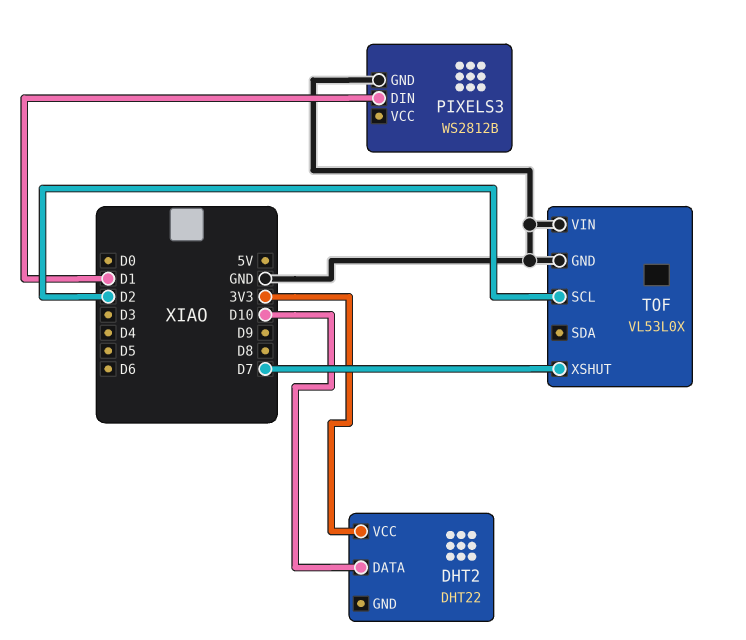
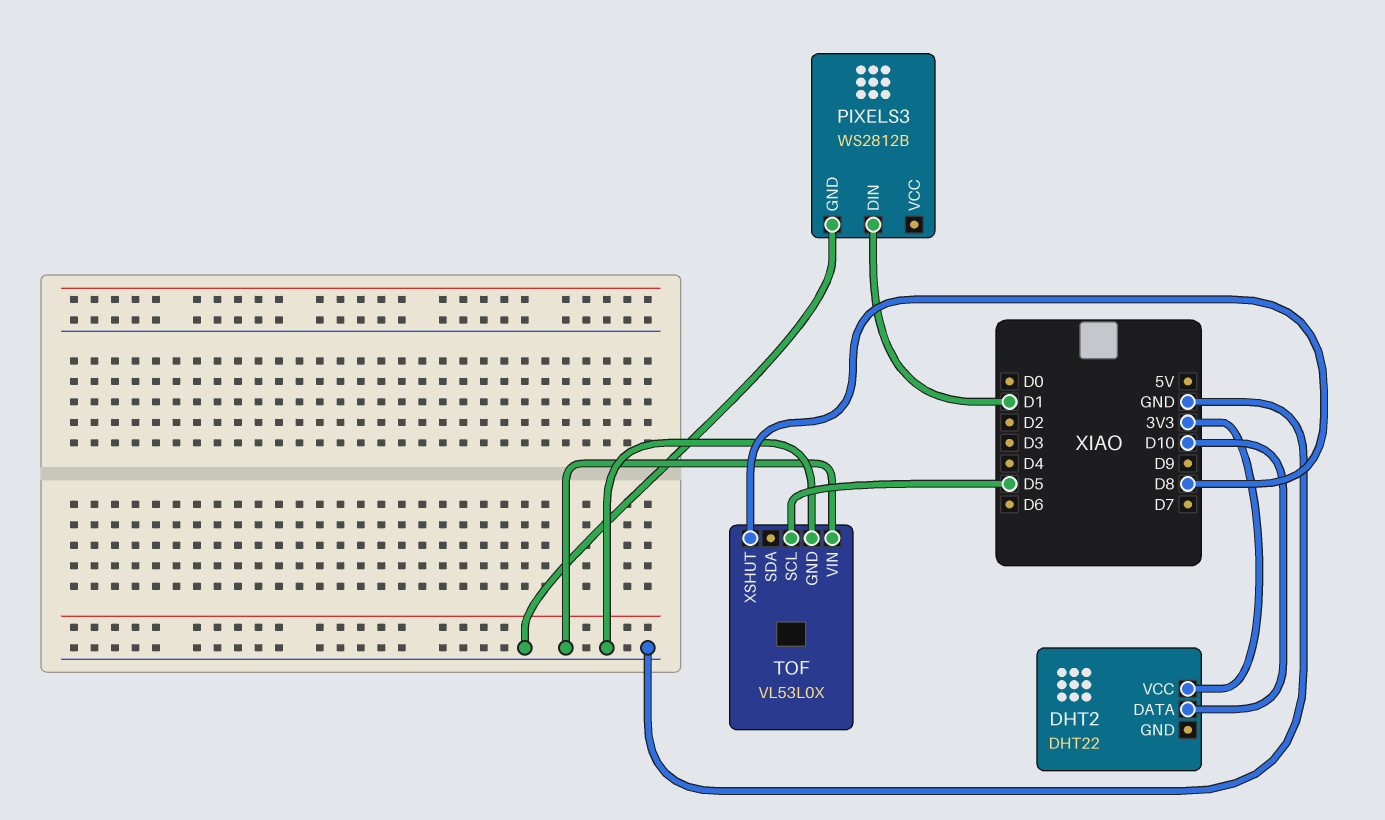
TOF pin SCL: D2 -> D5
TOF pin XSHUT: D7 -> D8

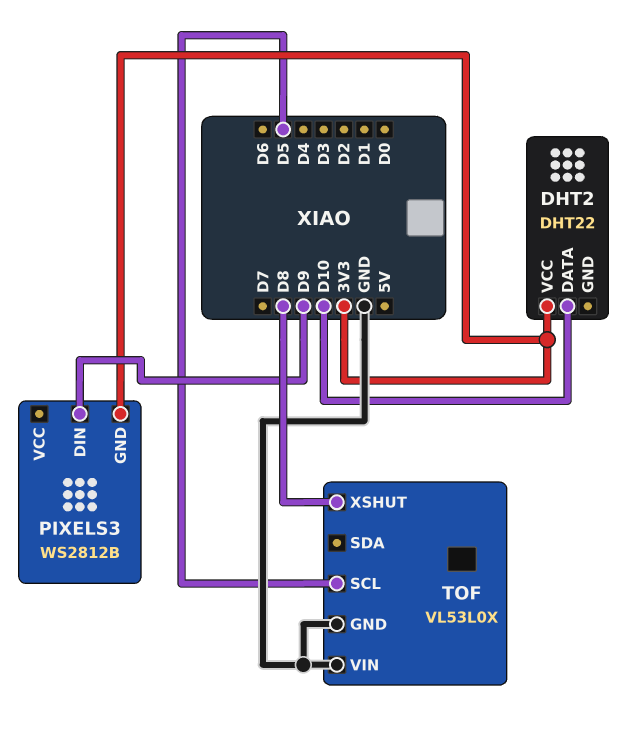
PIXELS3 pin DIN: D1 -> D9
PIXELS3 pin GND: GND -> 3V3

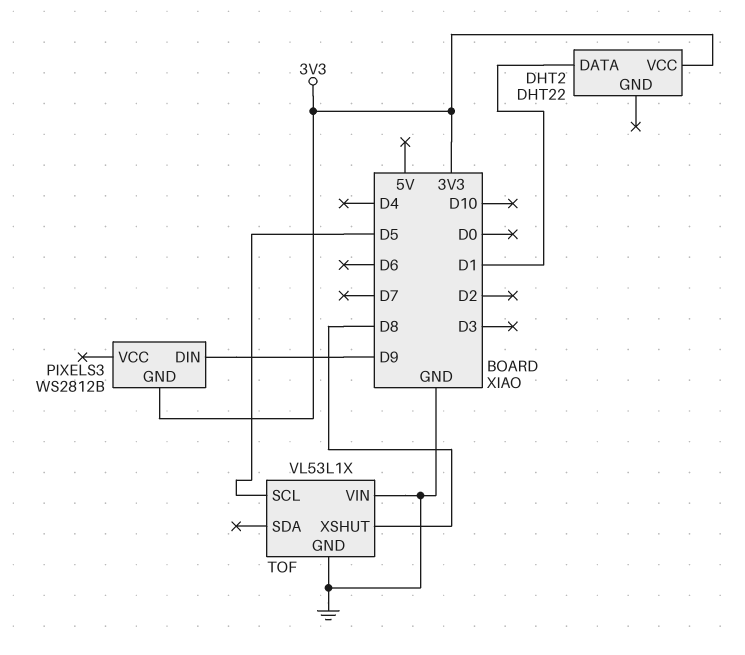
DHT2 pin DATA: D10 -> D1
TOF: VL53L0X -> VL53L1X

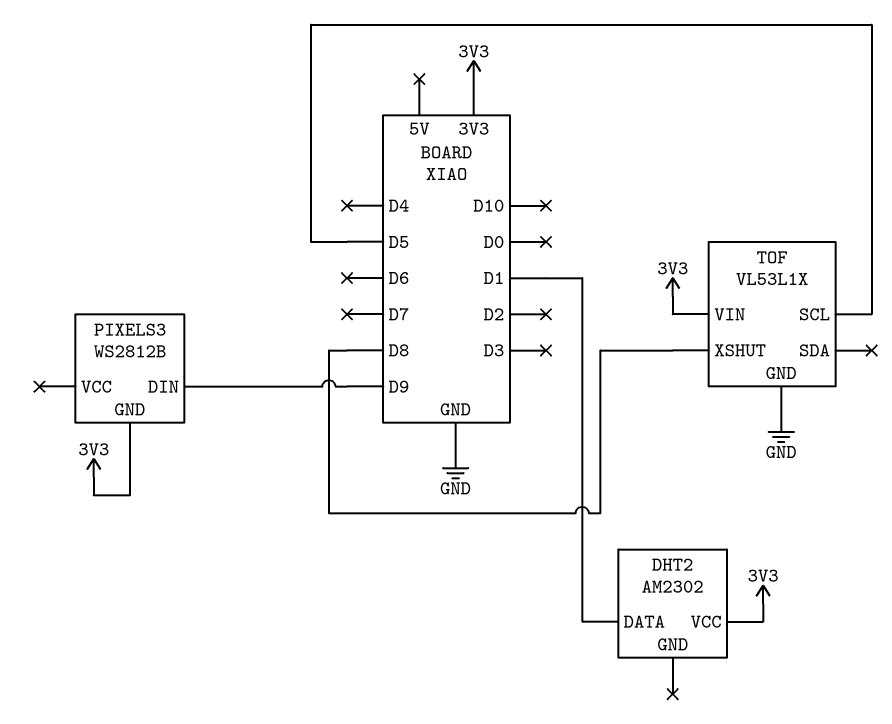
DHT2: DHT22 -> AM2302
TOF pin VIN: GND -> 3V3

